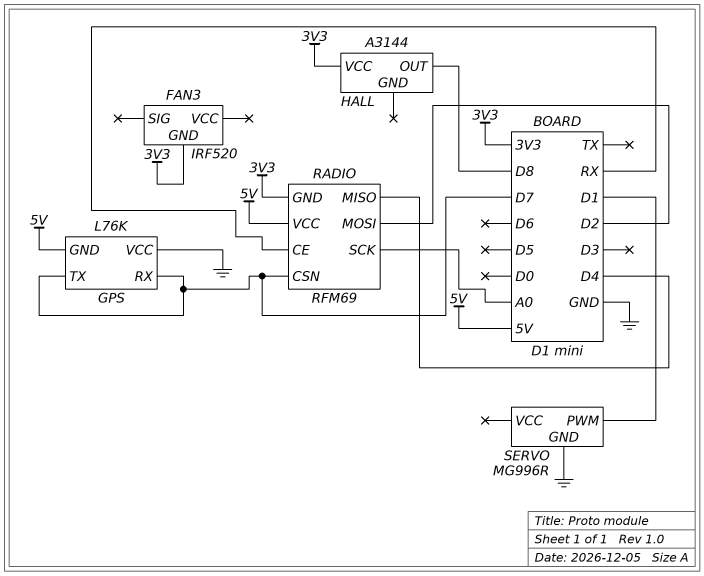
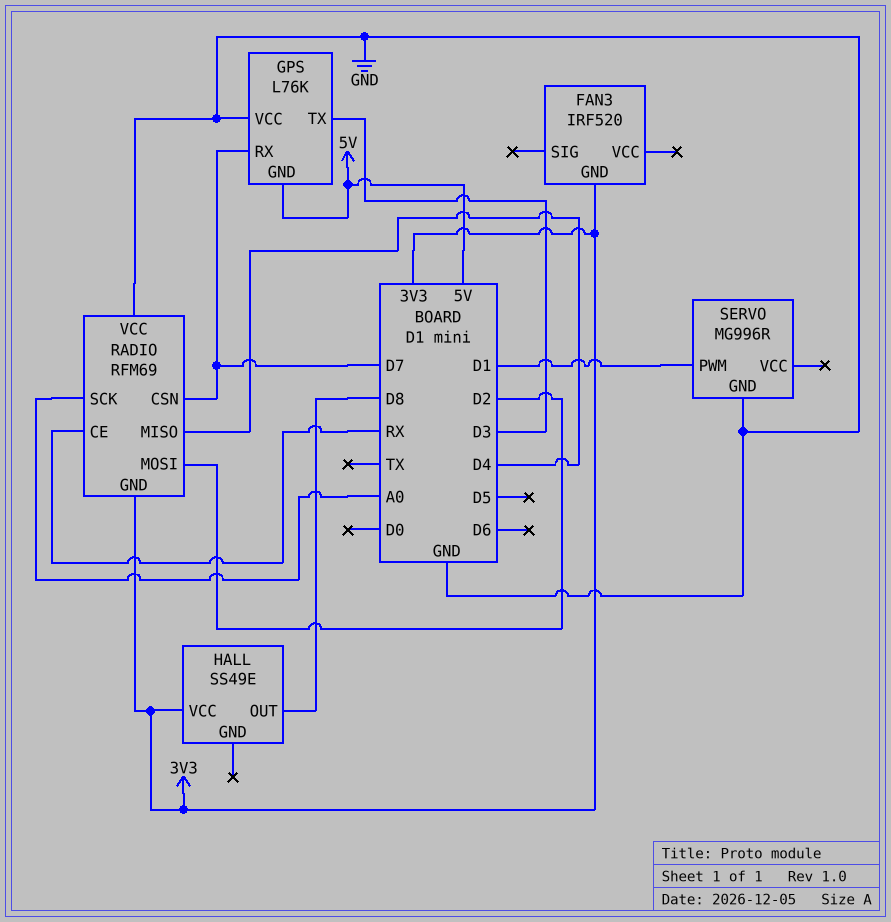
GPS pin TX: D7 -> D3
HALL: A3144 -> SS49E
RADIO pin VCC: 5V -> GND

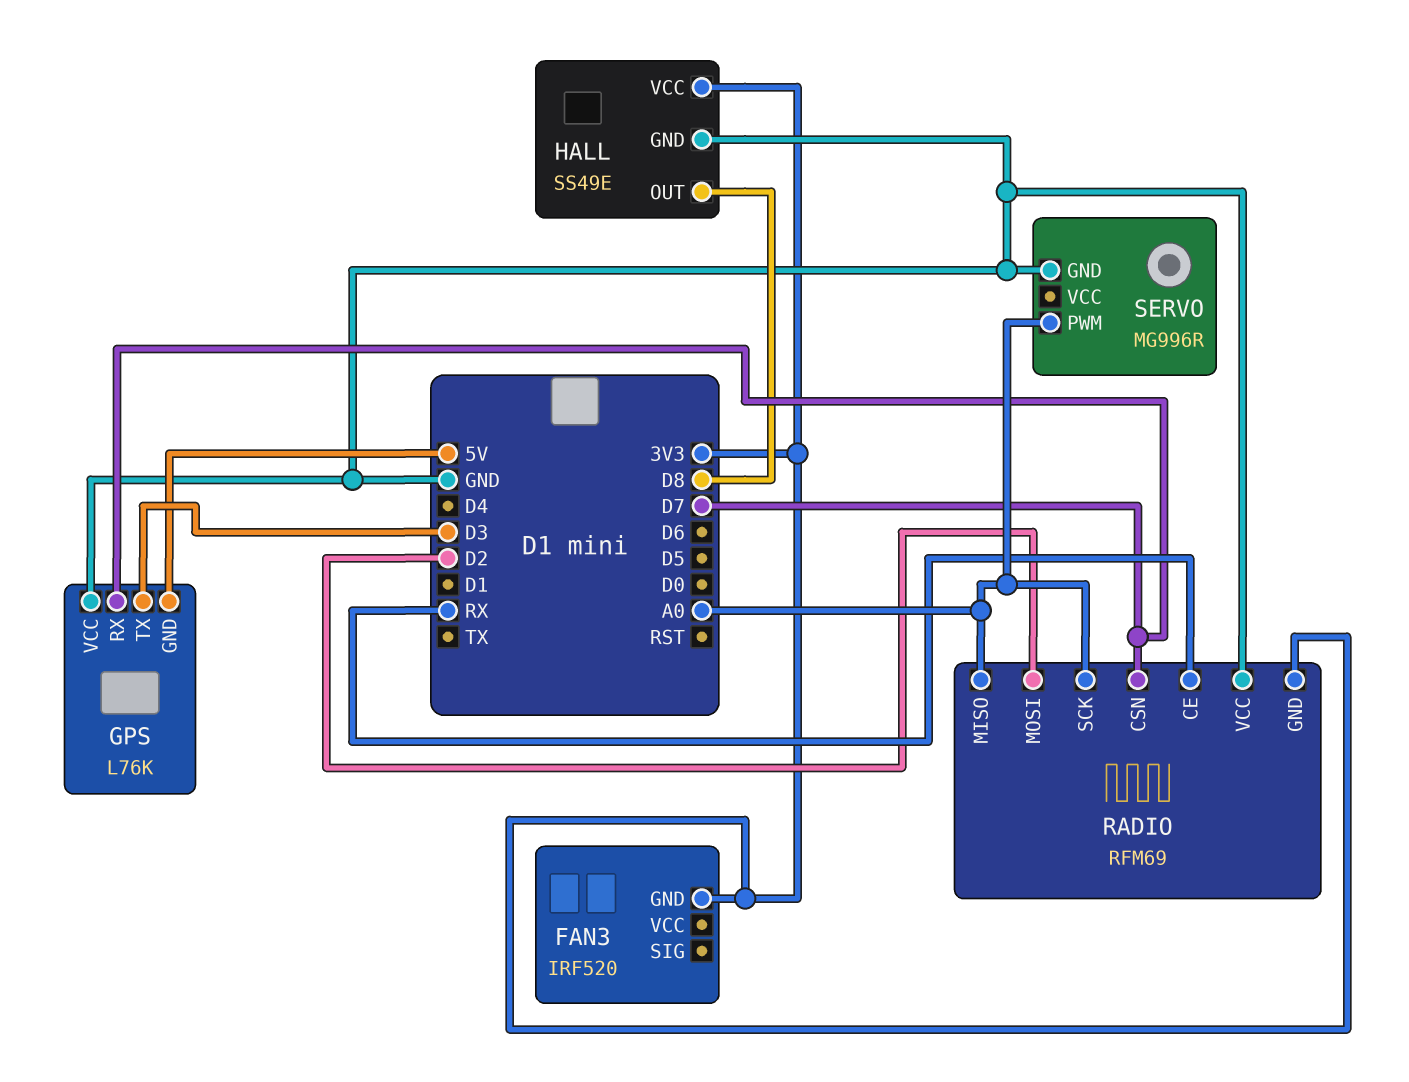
HALL pin GND: none -> GND
RADIO pin MISO: D4 -> A0
SERVO pin PWM: D1 -> A0

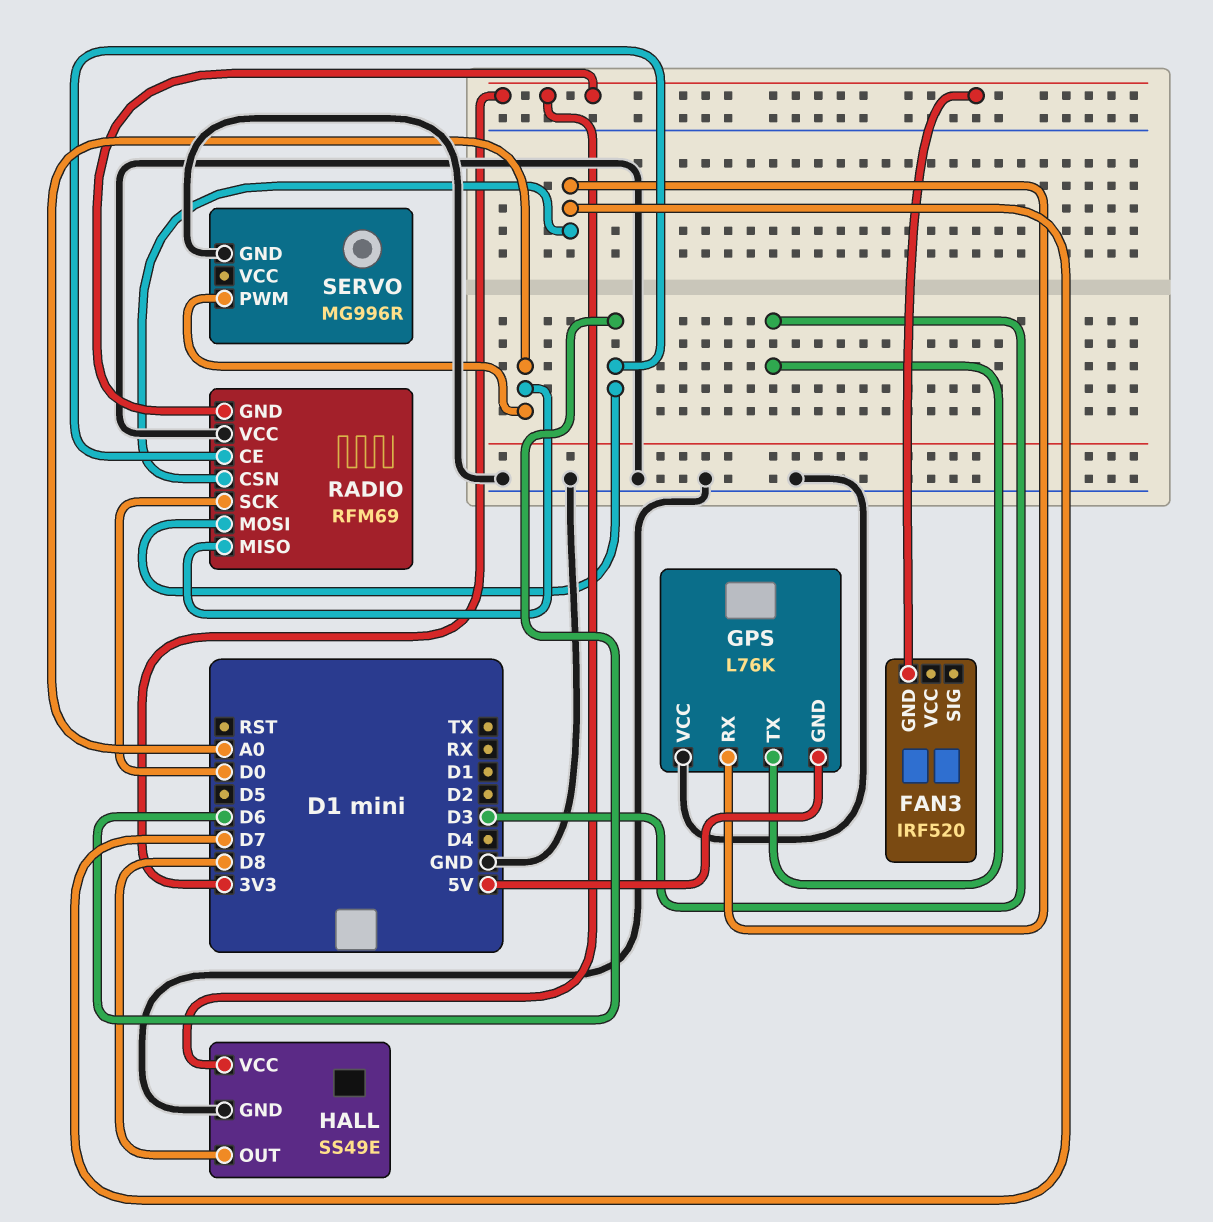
RADIO pin CE: RX -> D6
RADIO pin MOSI: D2 -> D6
RADIO pin SCK: A0 -> D0

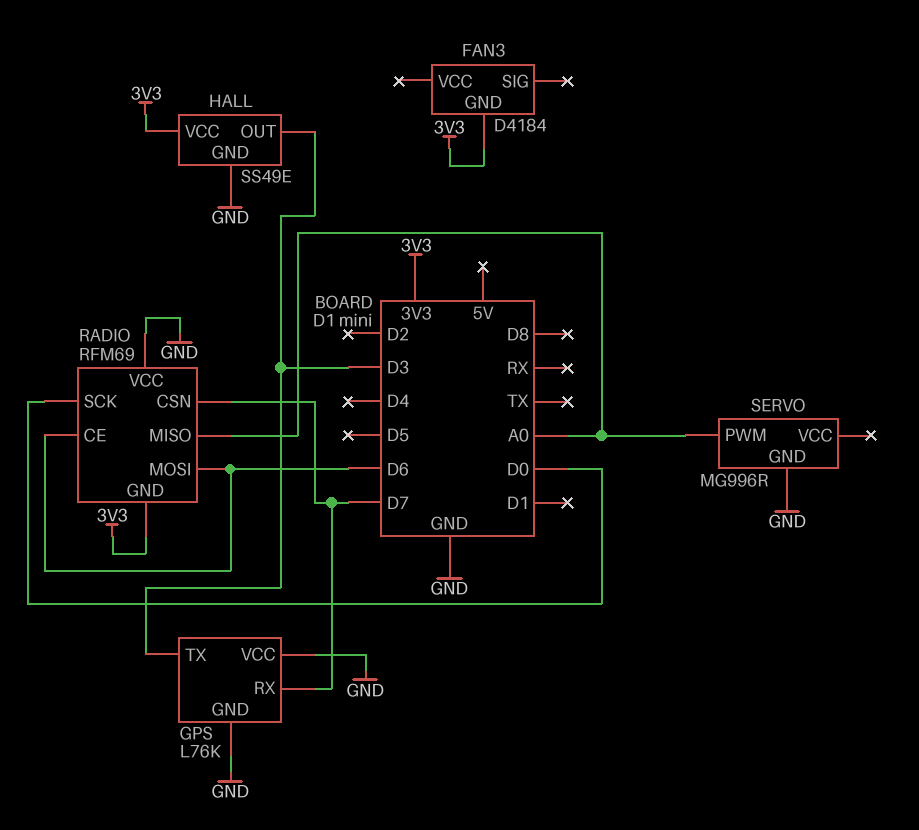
FAN3: IRF520 -> D4184
GPS pin GND: 5V -> GND
HALL pin OUT: D8 -> D3

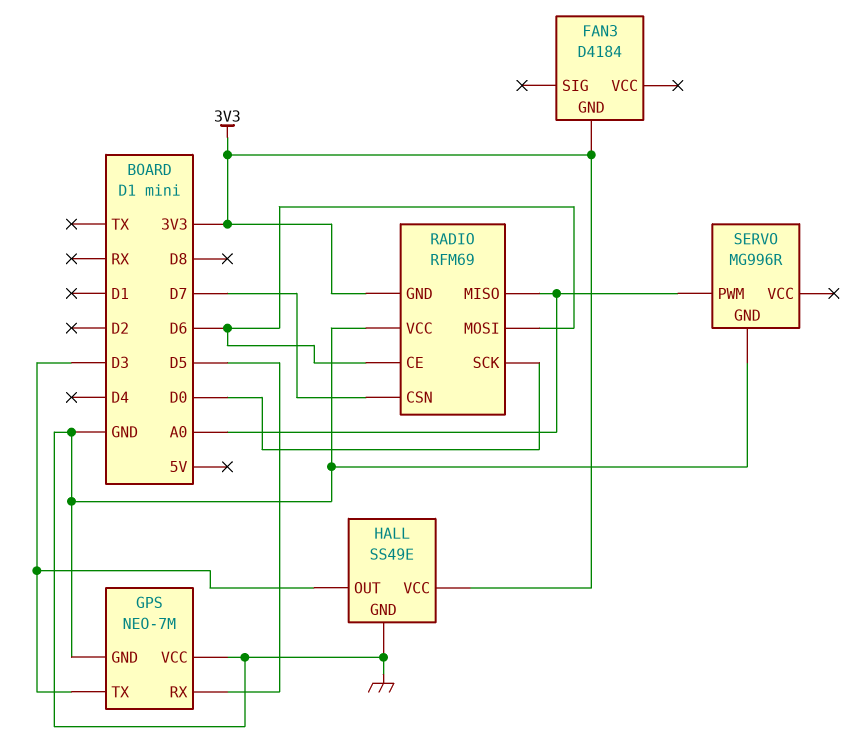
GPS: L76K -> NEO-7M
GPS pin RX: D7 -> D5

